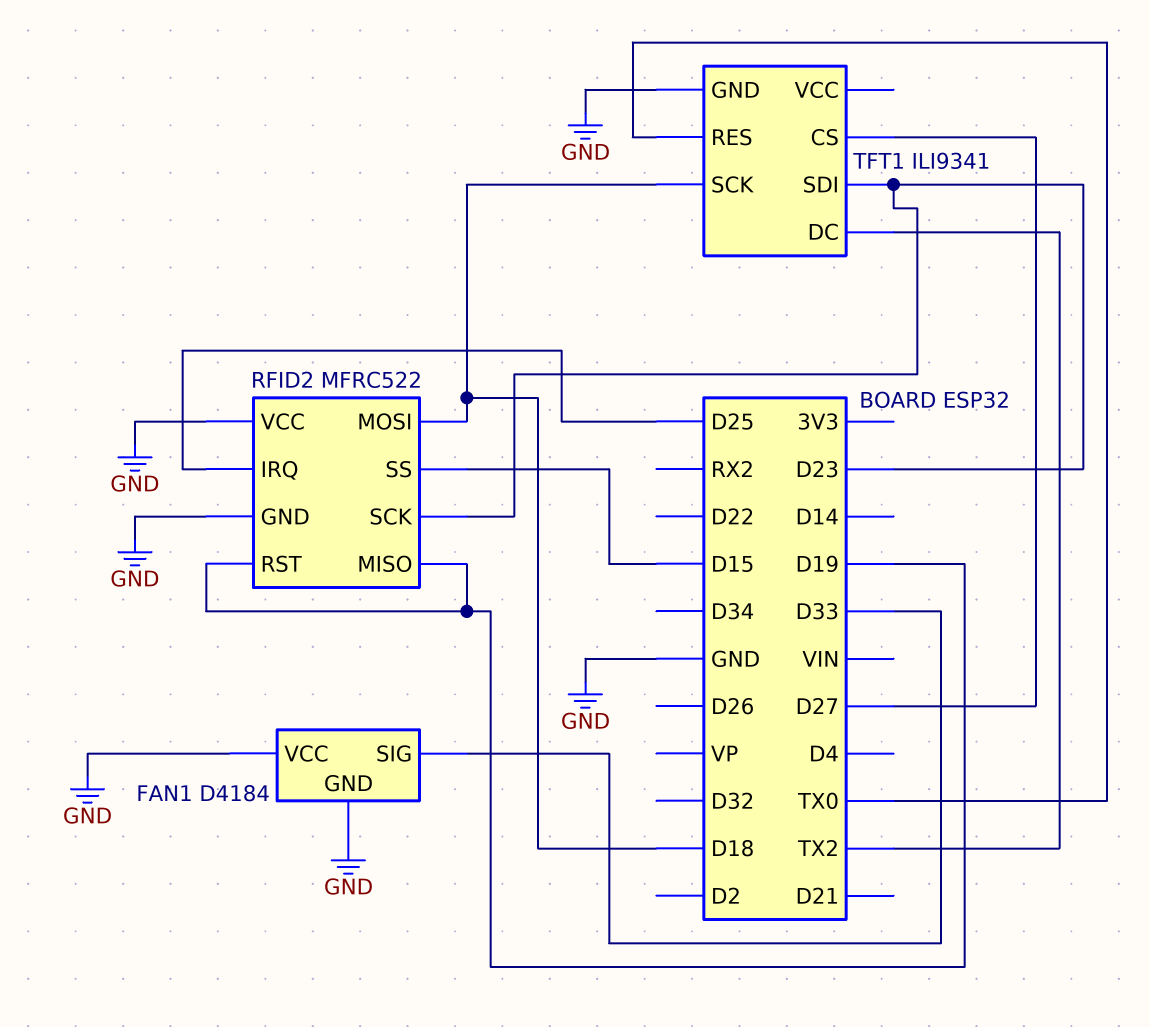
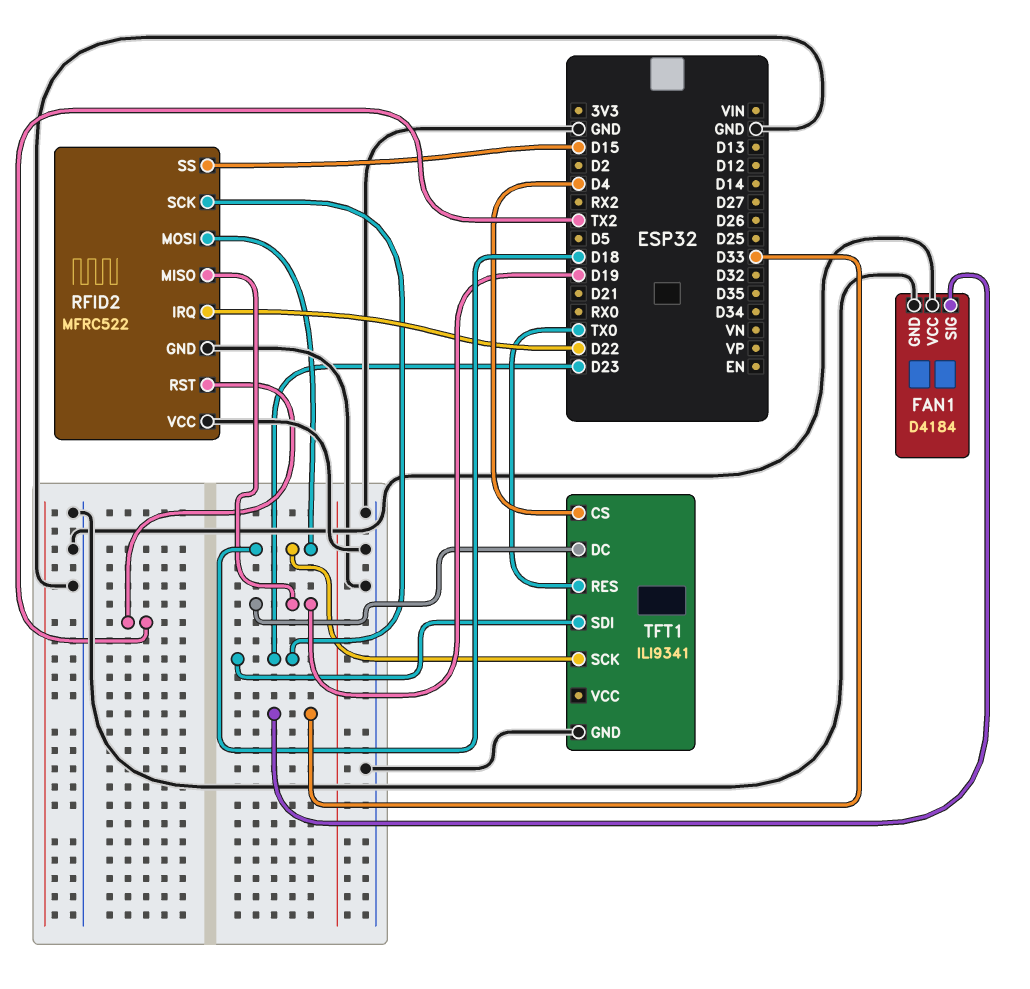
RFID2 pin IRQ: D25 -> D22
RFID2 pin RST: D19 -> TX2
TFT1 pin CS: D27 -> D4
TFT1 pin DC: TX2 -> D19

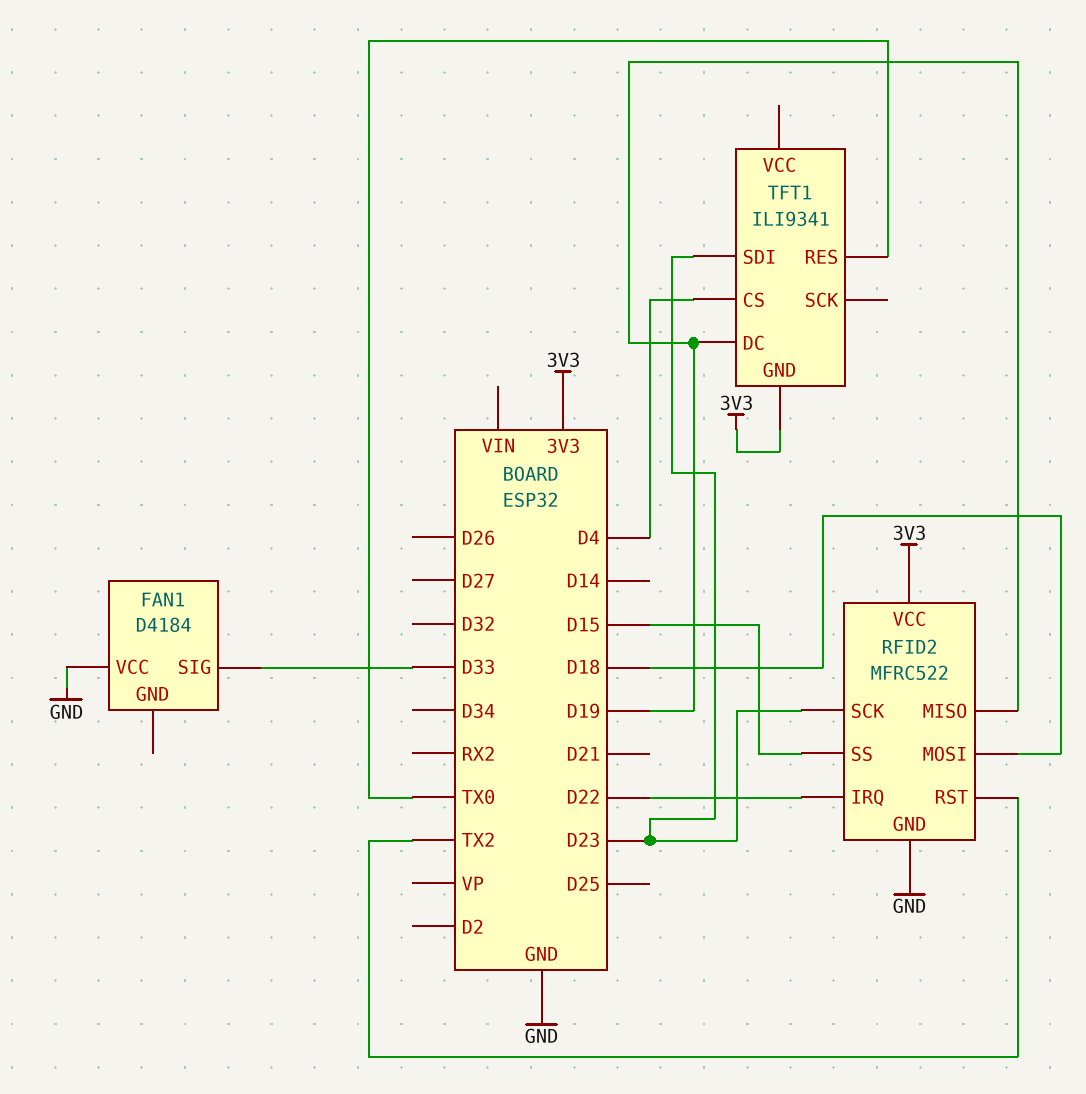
FAN1 pin GND: GND -> none
RFID2 pin VCC: GND -> 3V3
TFT1 pin GND: GND -> 3V3
TFT1 pin SCK: D18 -> none

